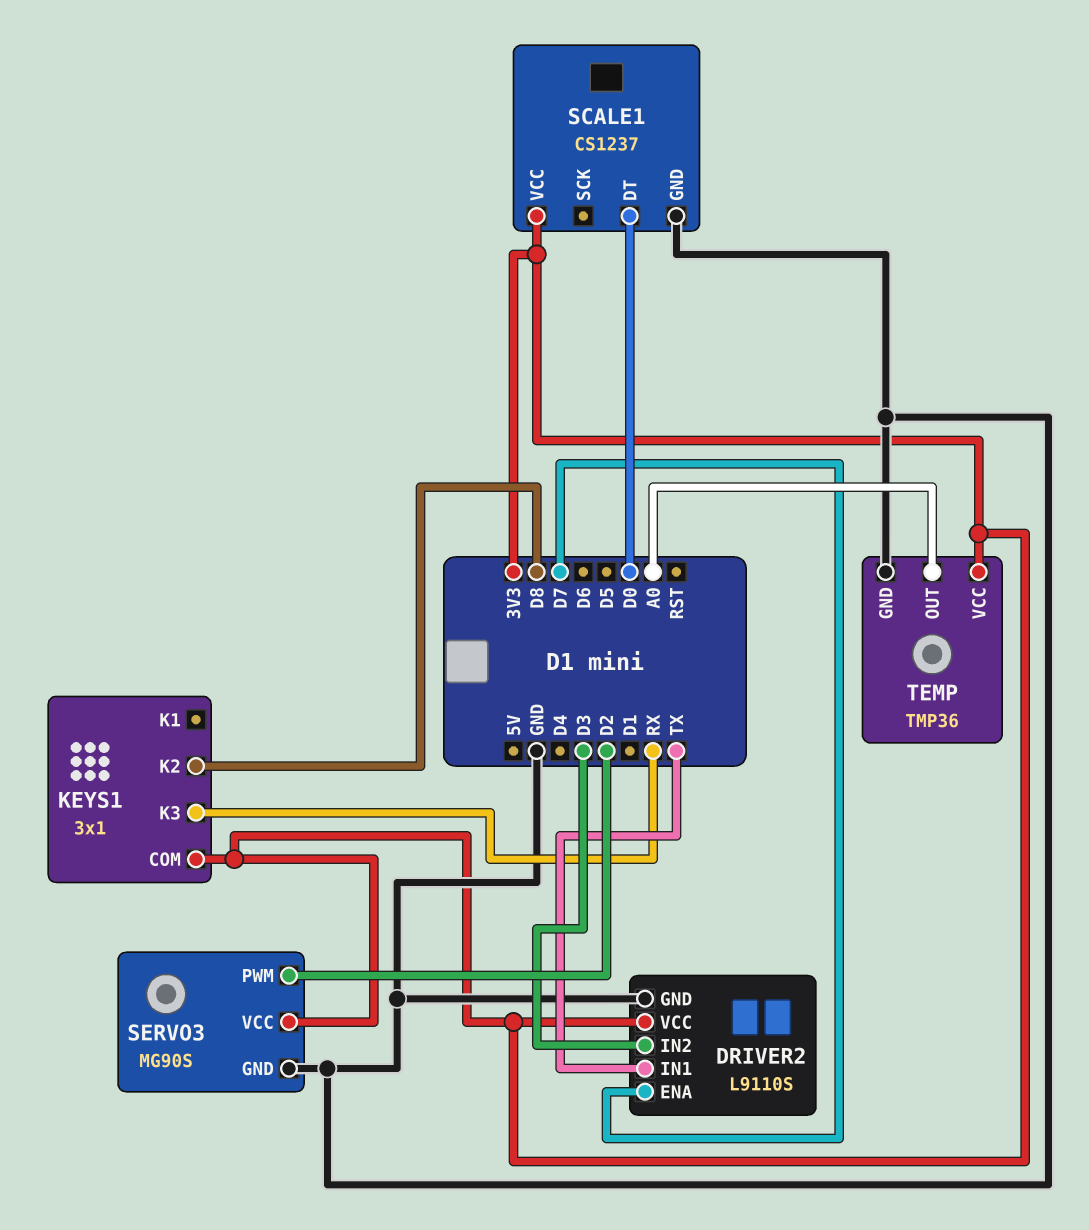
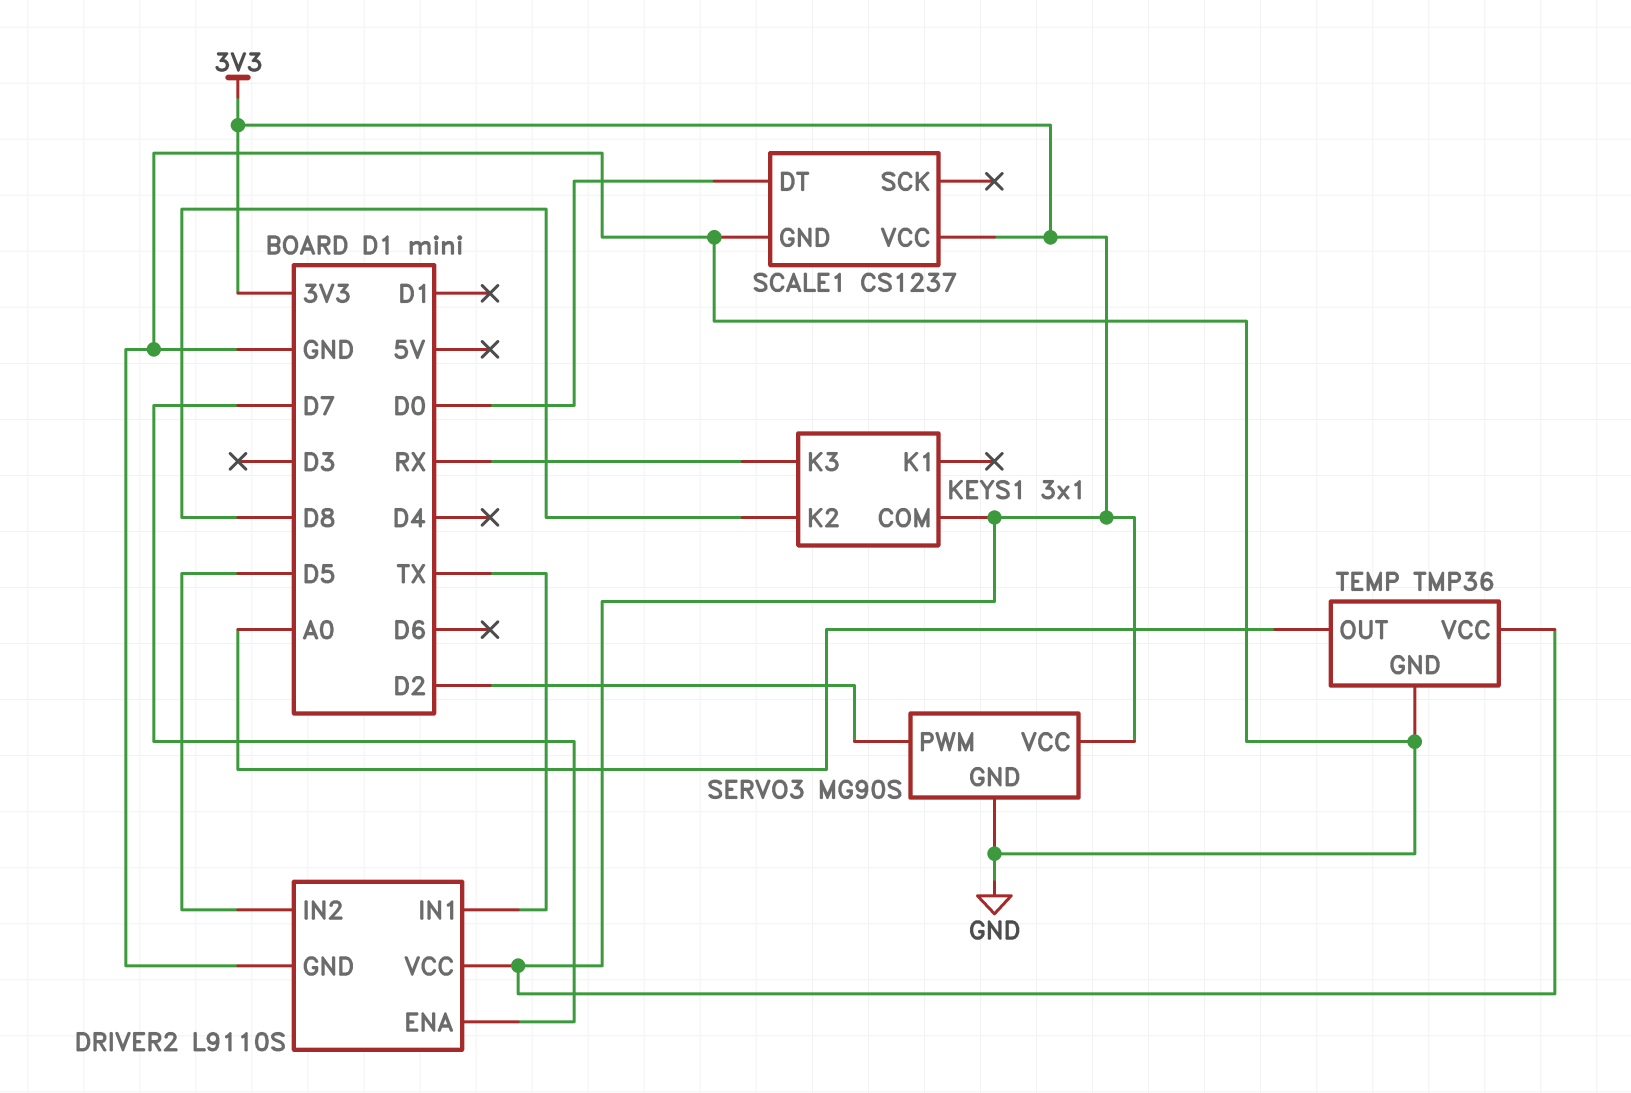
DRIVER2 pin IN2: D3 -> D5

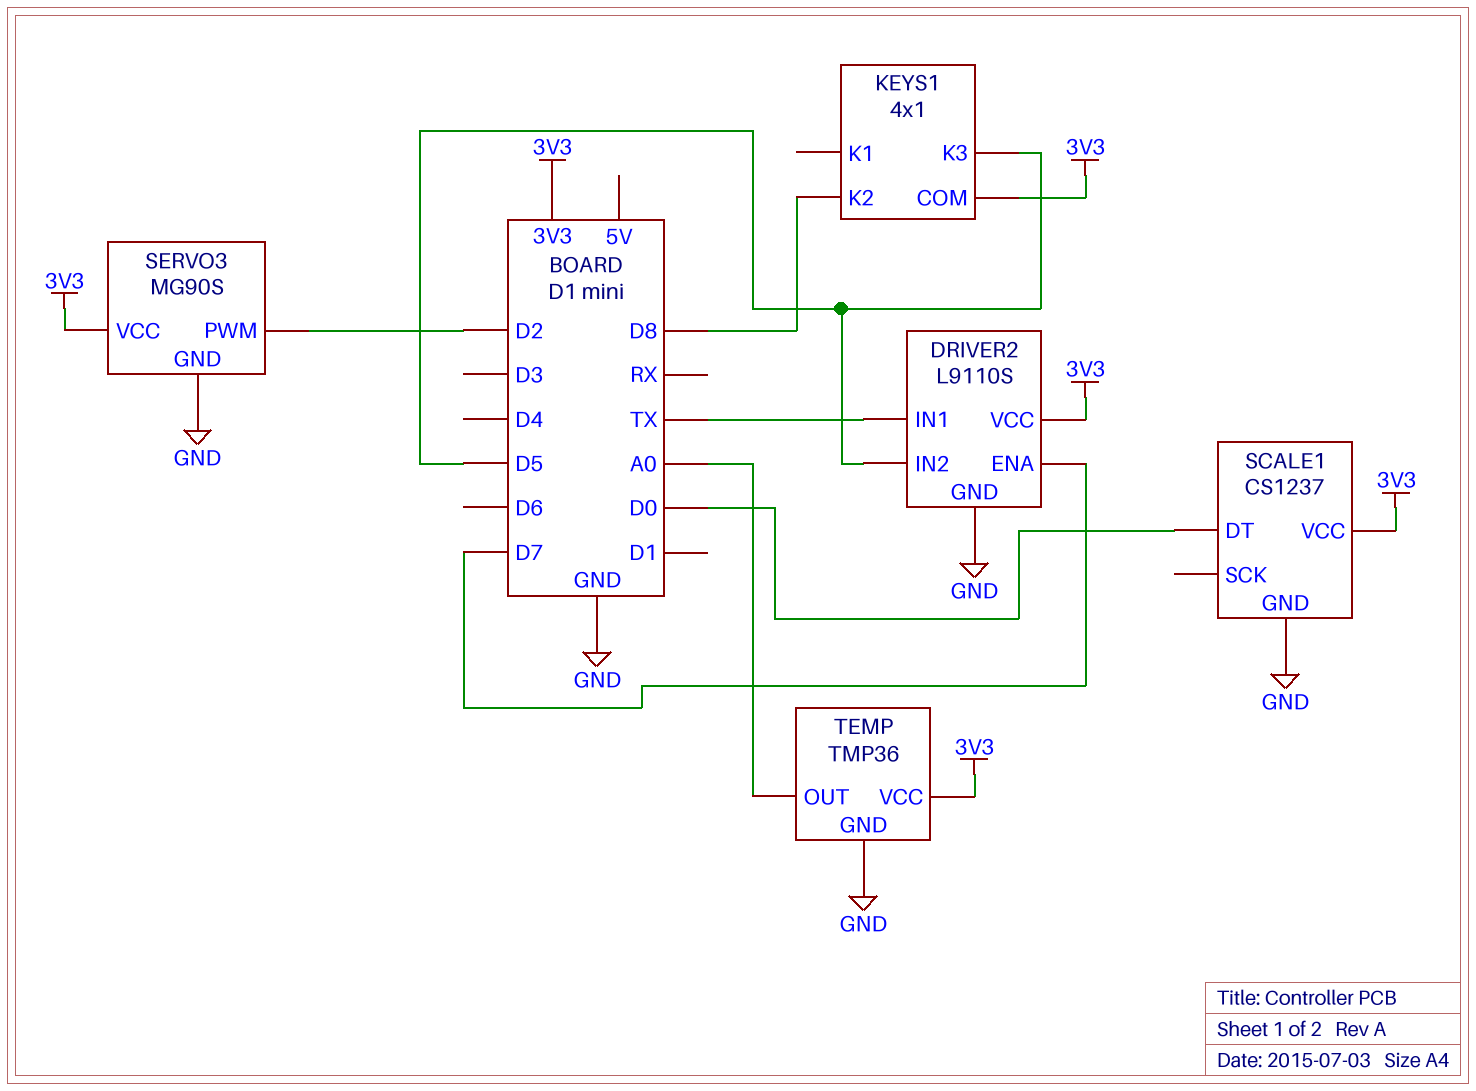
KEYS1: 3x1 -> 4x1
KEYS1 pin K3: RX -> D5

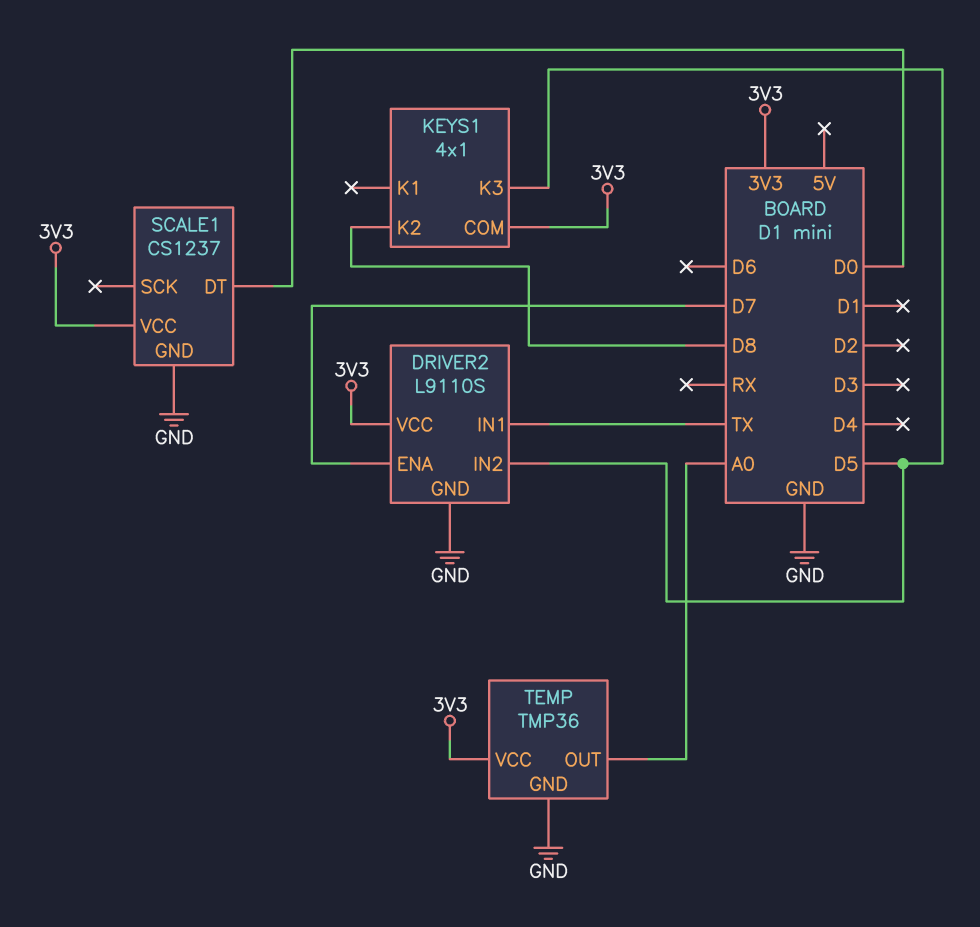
SERVO3: MG90S -> none
SERVO3 pin GND: GND -> none
SERVO3 pin PWM: D2 -> none
SERVO3 pin VCC: 3V3 -> none

